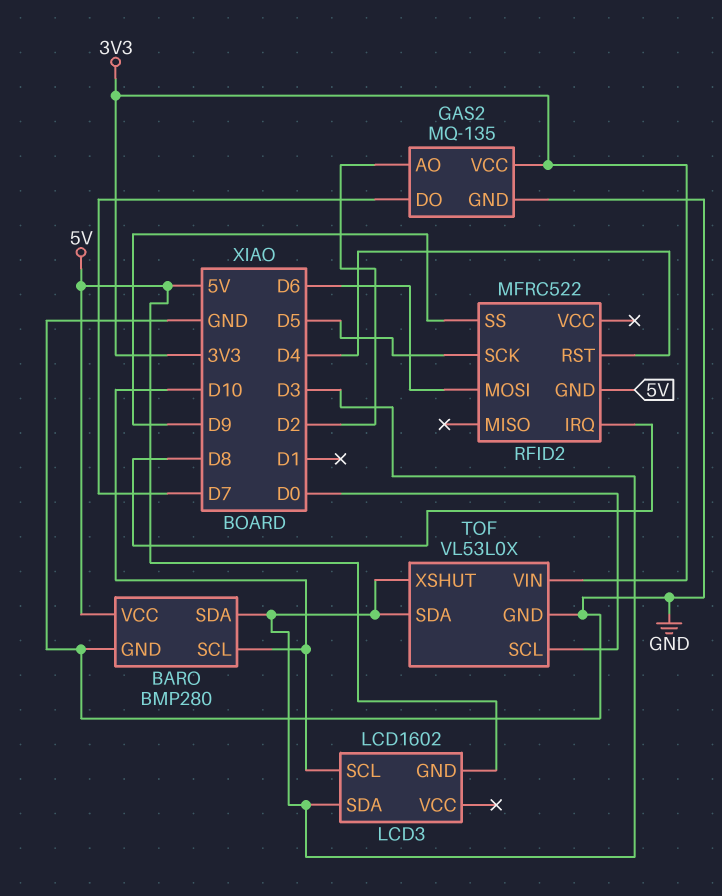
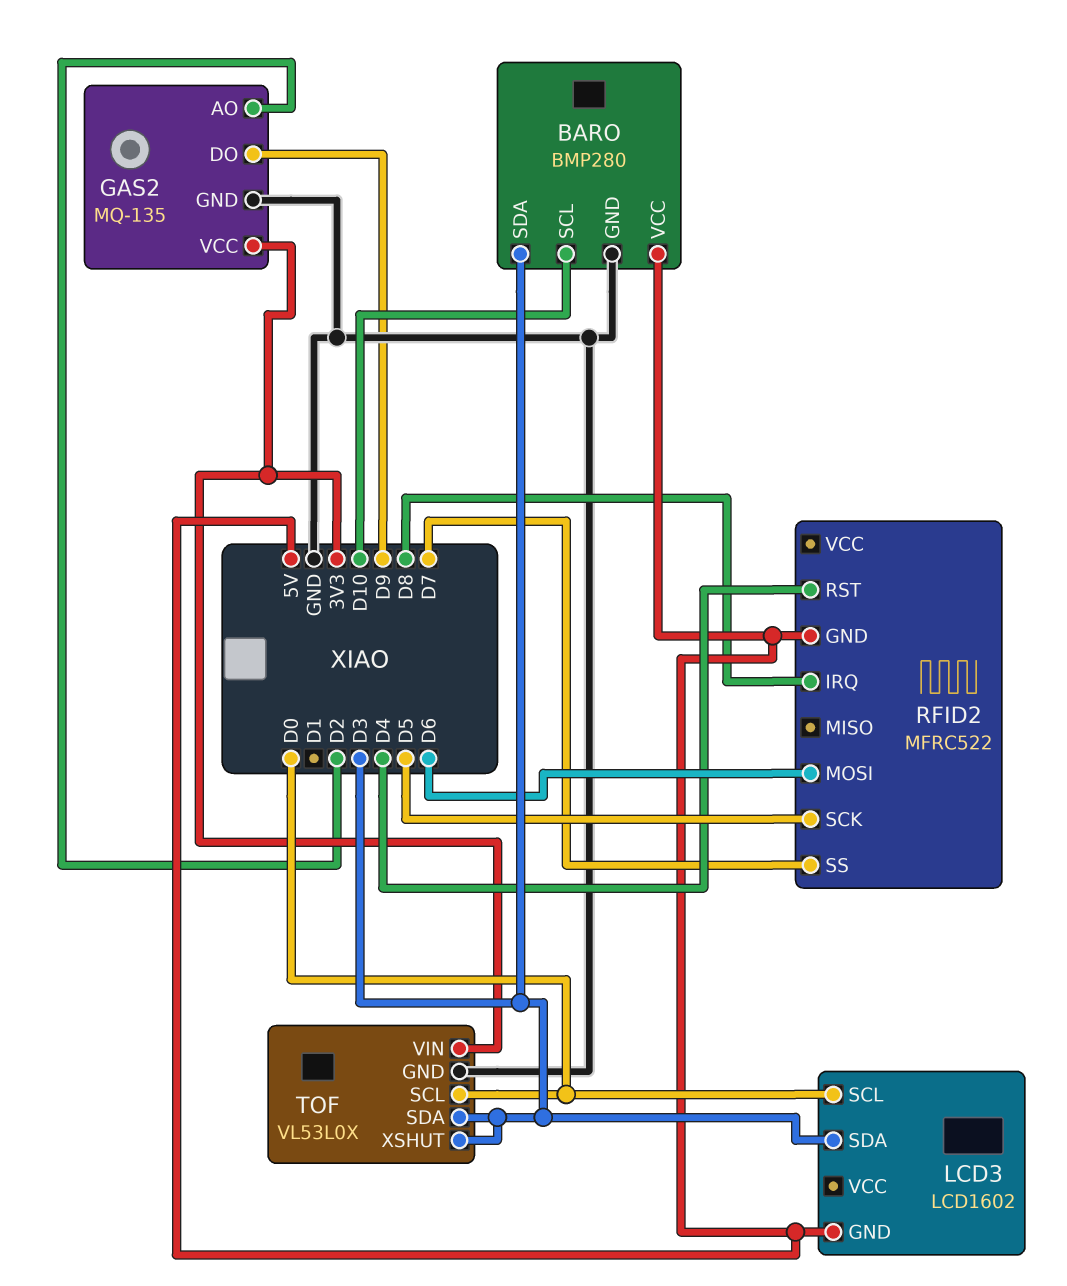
GAS2 pin DO: D7 -> D9
LCD3 pin SCL: D10 -> D0
RFID2 pin SS: D9 -> D7

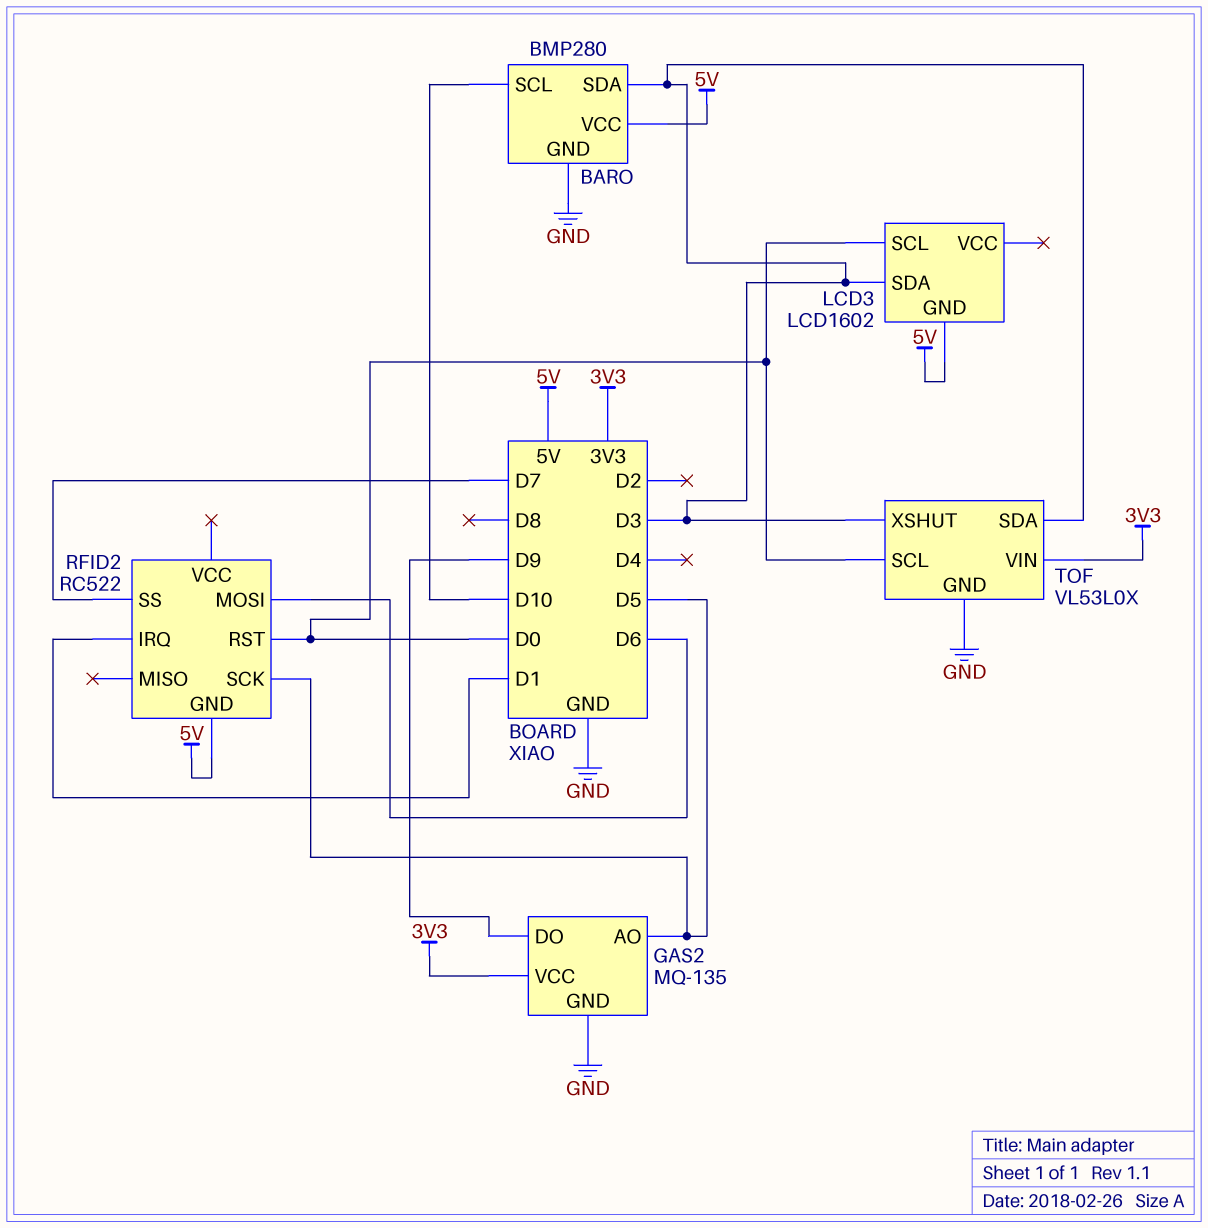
GAS2 pin AO: D2 -> D5
RFID2: MFRC522 -> RC522
RFID2 pin IRQ: D8 -> D1
RFID2 pin RST: D4 -> D0

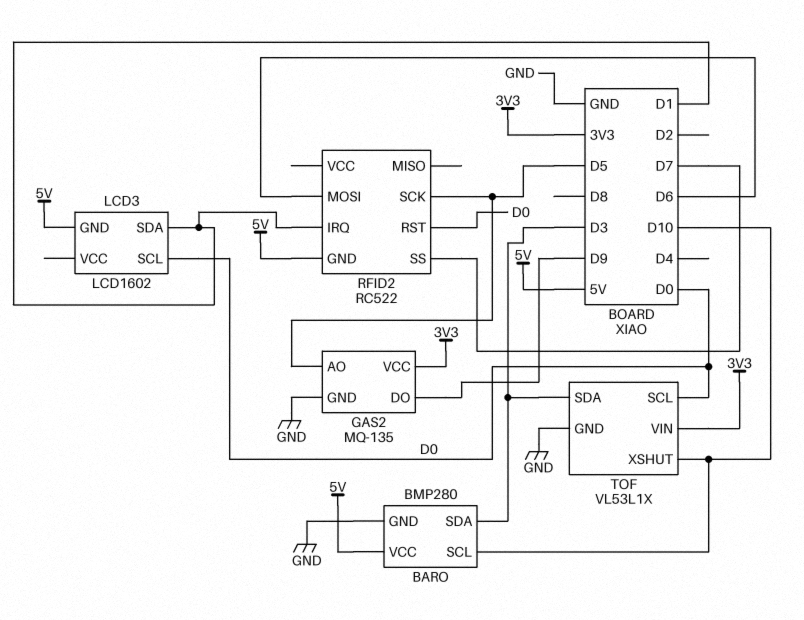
LCD3 pin SDA: D3 -> D1
TOF: VL53L0X -> VL53L1X
TOF pin XSHUT: D3 -> D10

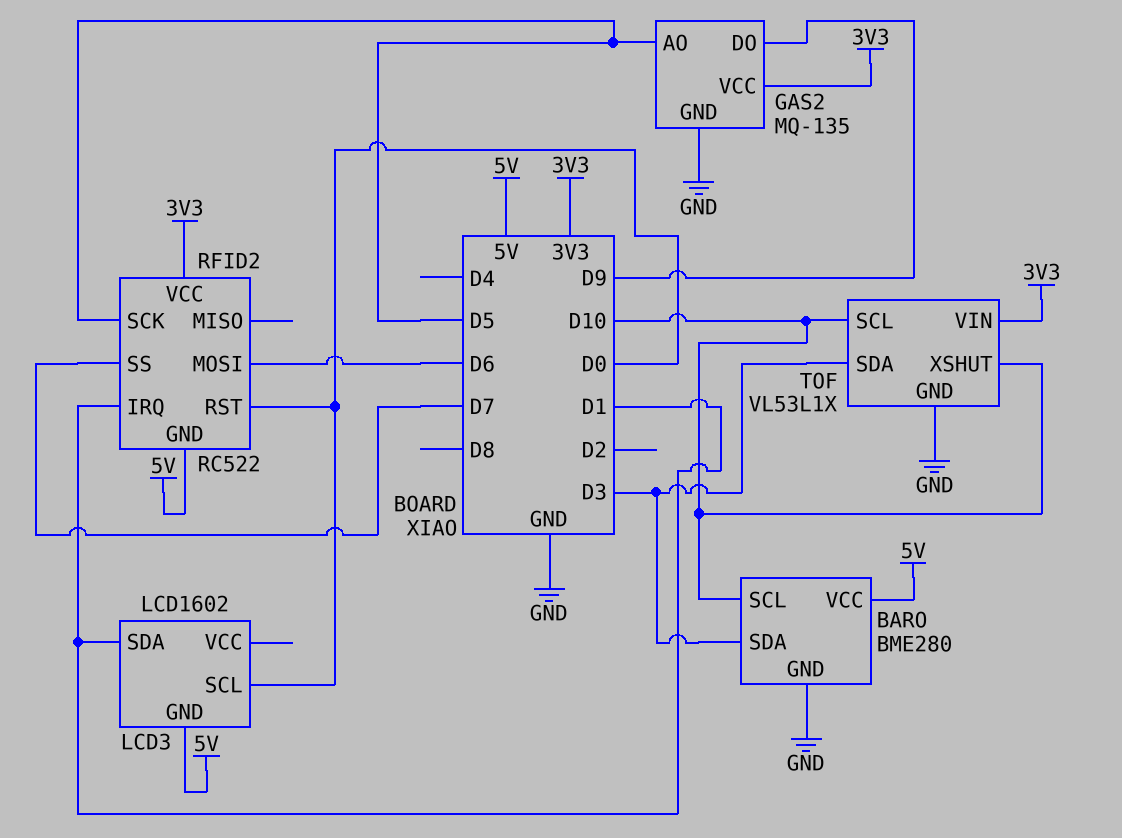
BARO: BMP280 -> BME280
RFID2 pin VCC: none -> 3V3
TOF pin SCL: D0 -> D10

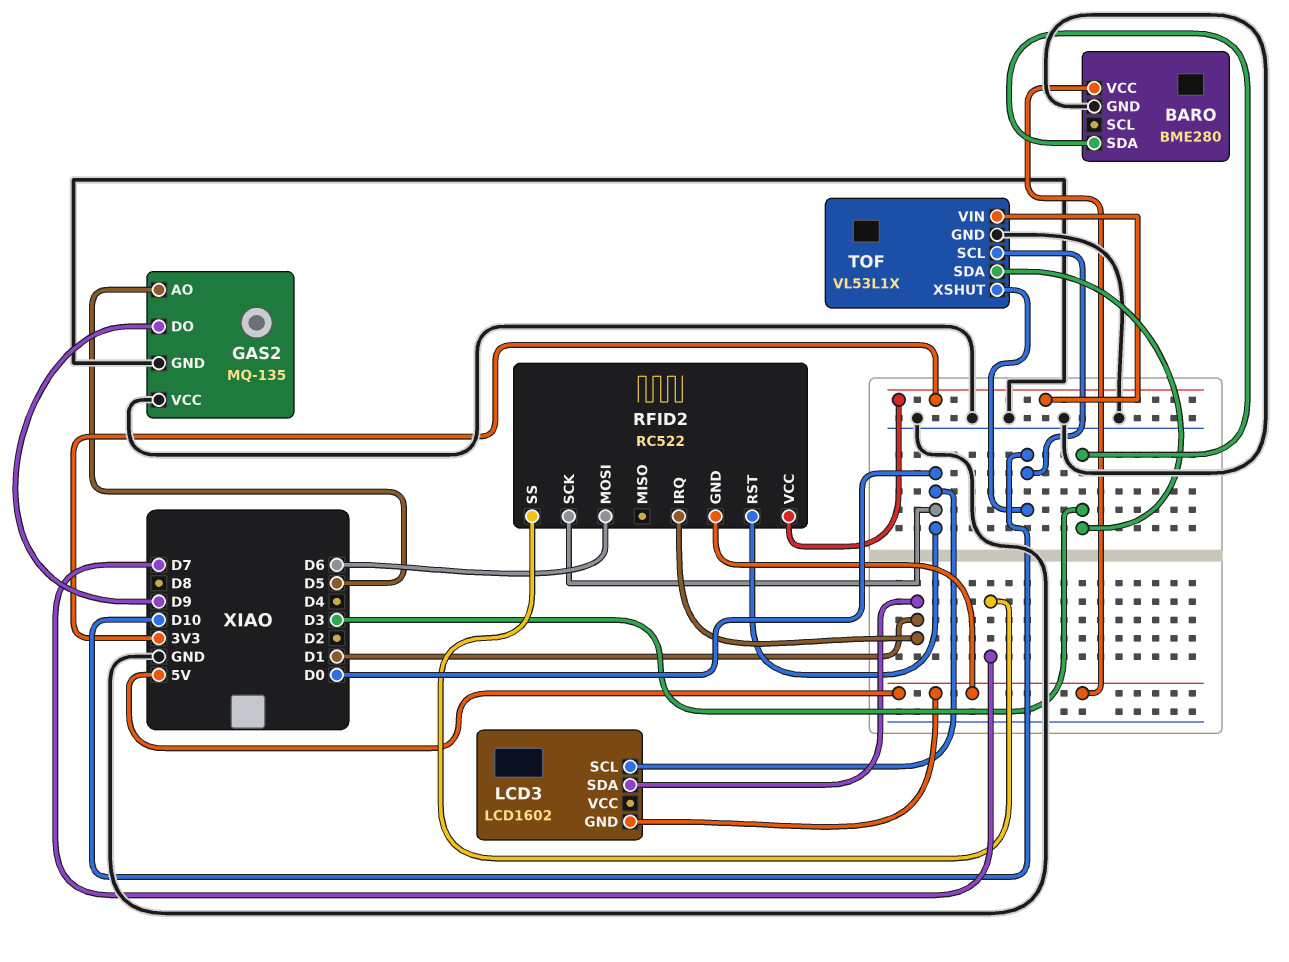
BARO pin SCL: D10 -> none
GAS2 pin VCC: 3V3 -> GND
RFID2 pin SCK: D5 -> D0

